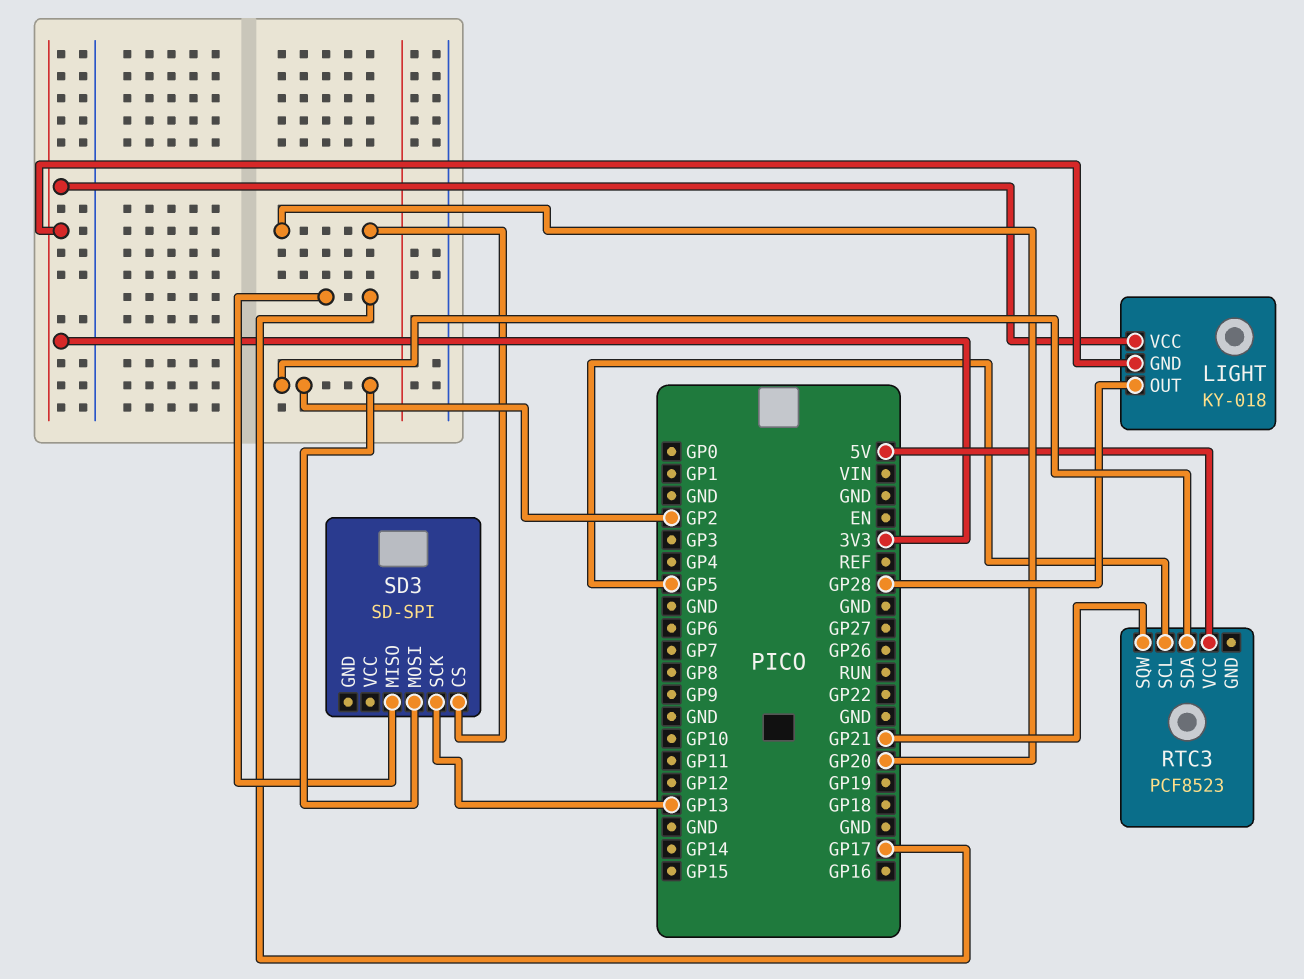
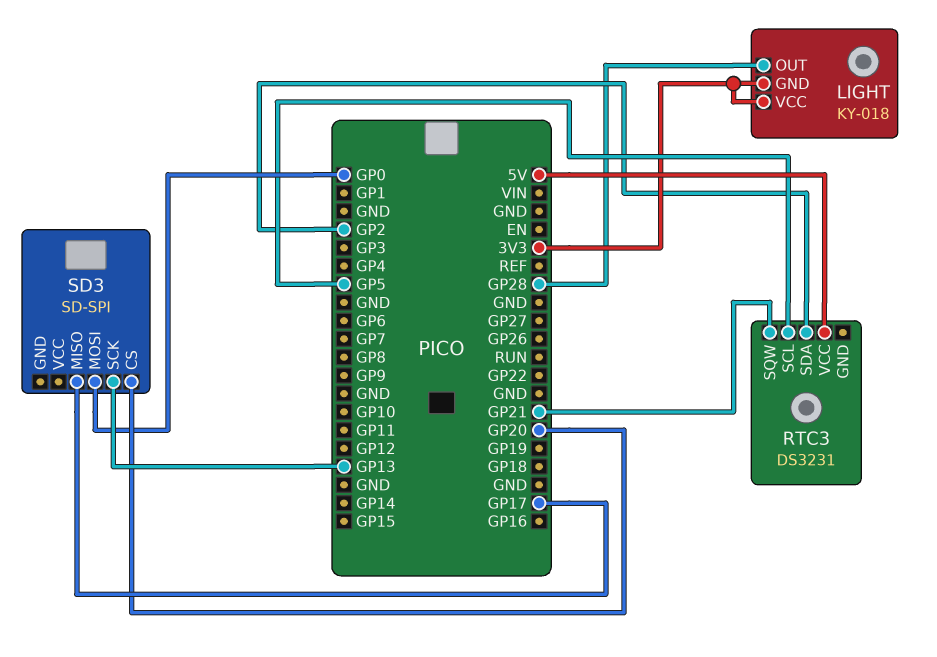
RTC3: PCF8523 -> DS3231
SD3 pin MOSI: GP2 -> GP0

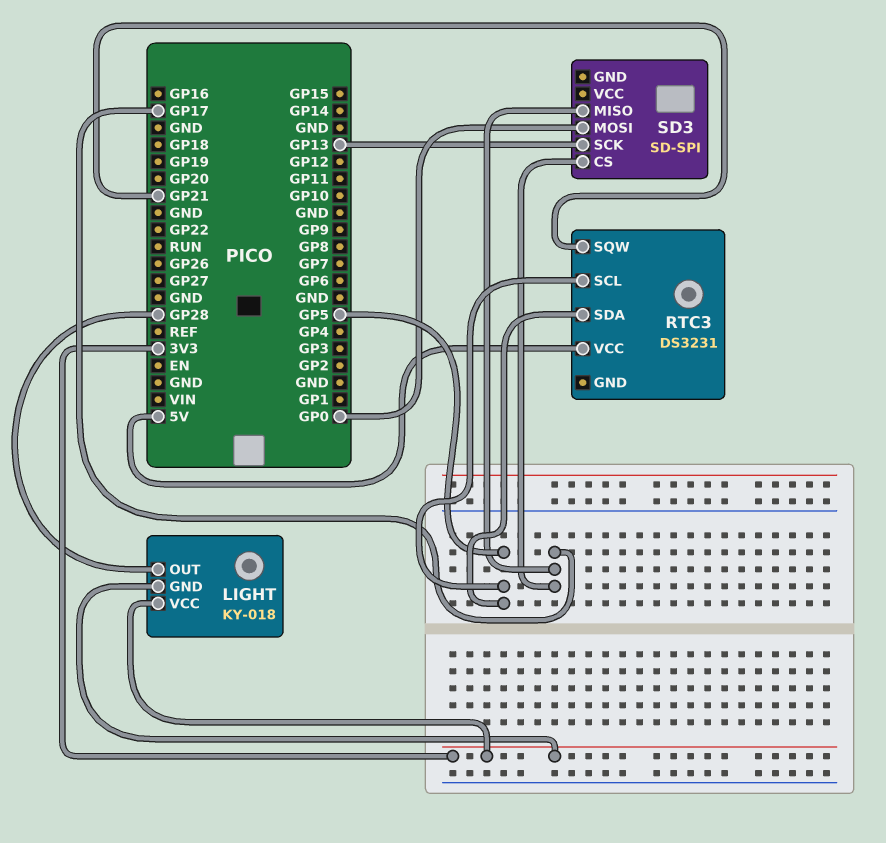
RTC3 pin SDA: GP2 -> GP5
SD3 pin CS: GP20 -> GP17

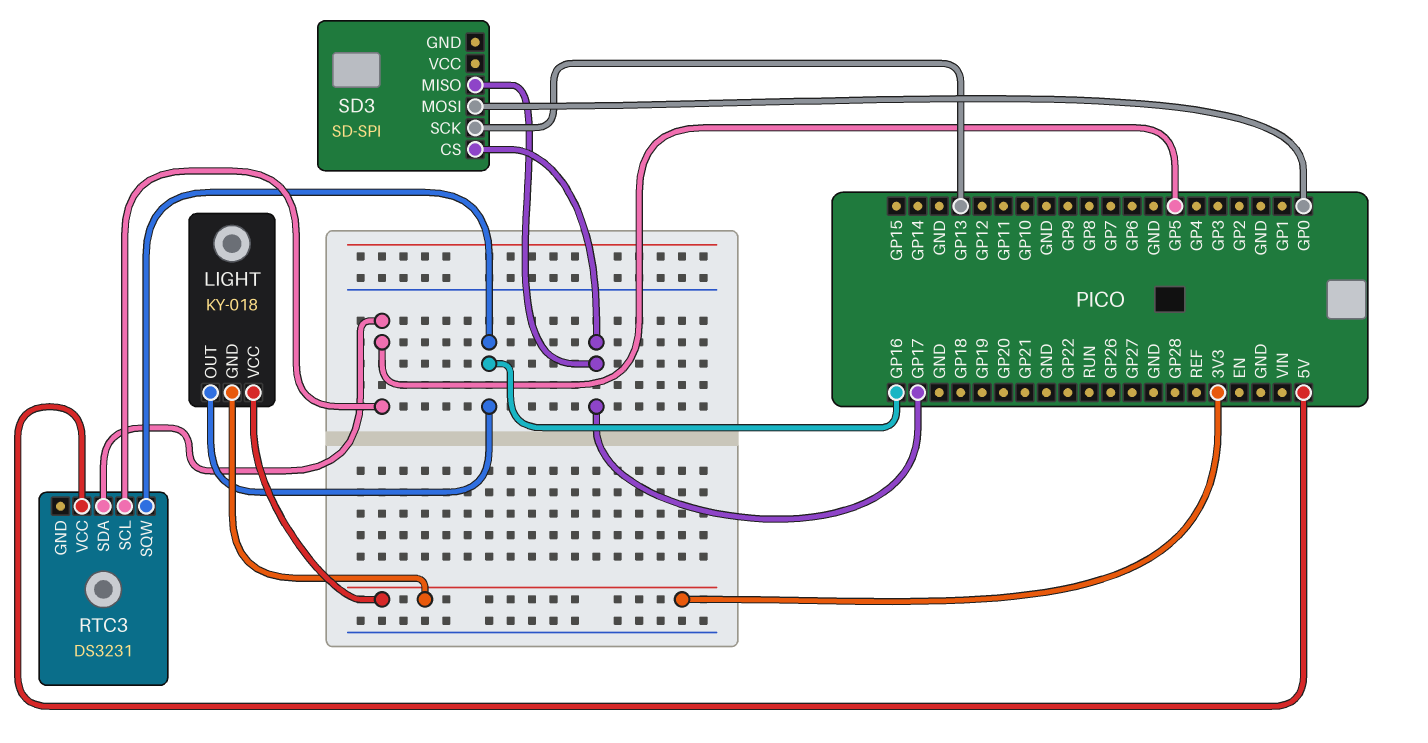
LIGHT pin OUT: GP28 -> GP16
RTC3 pin SQW: GP21 -> GP16

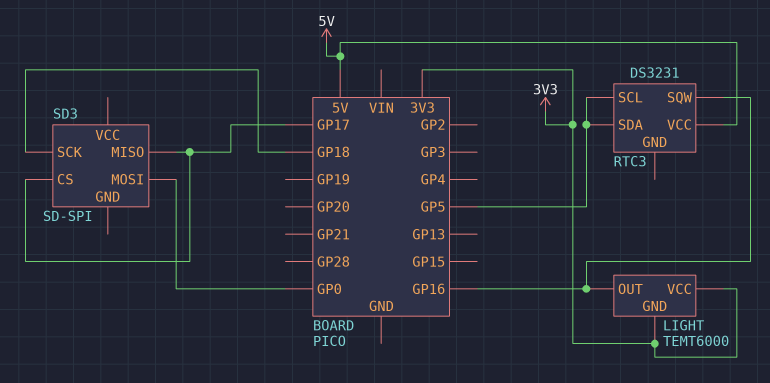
LIGHT: KY-018 -> TEMT6000
SD3 pin SCK: GP13 -> GP18

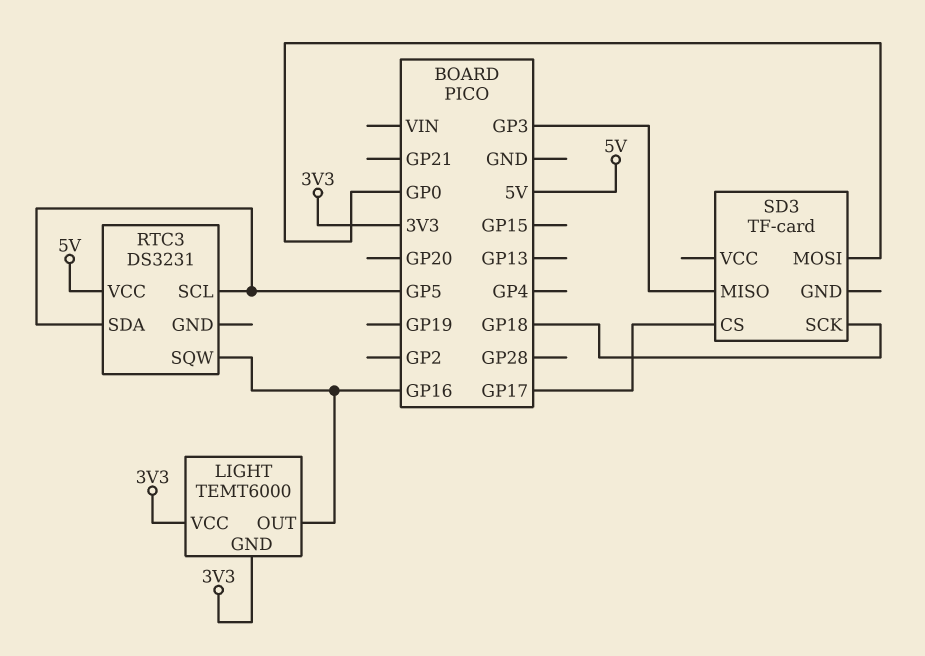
SD3: SD-SPI -> TF-card
SD3 pin MISO: GP17 -> GP3

